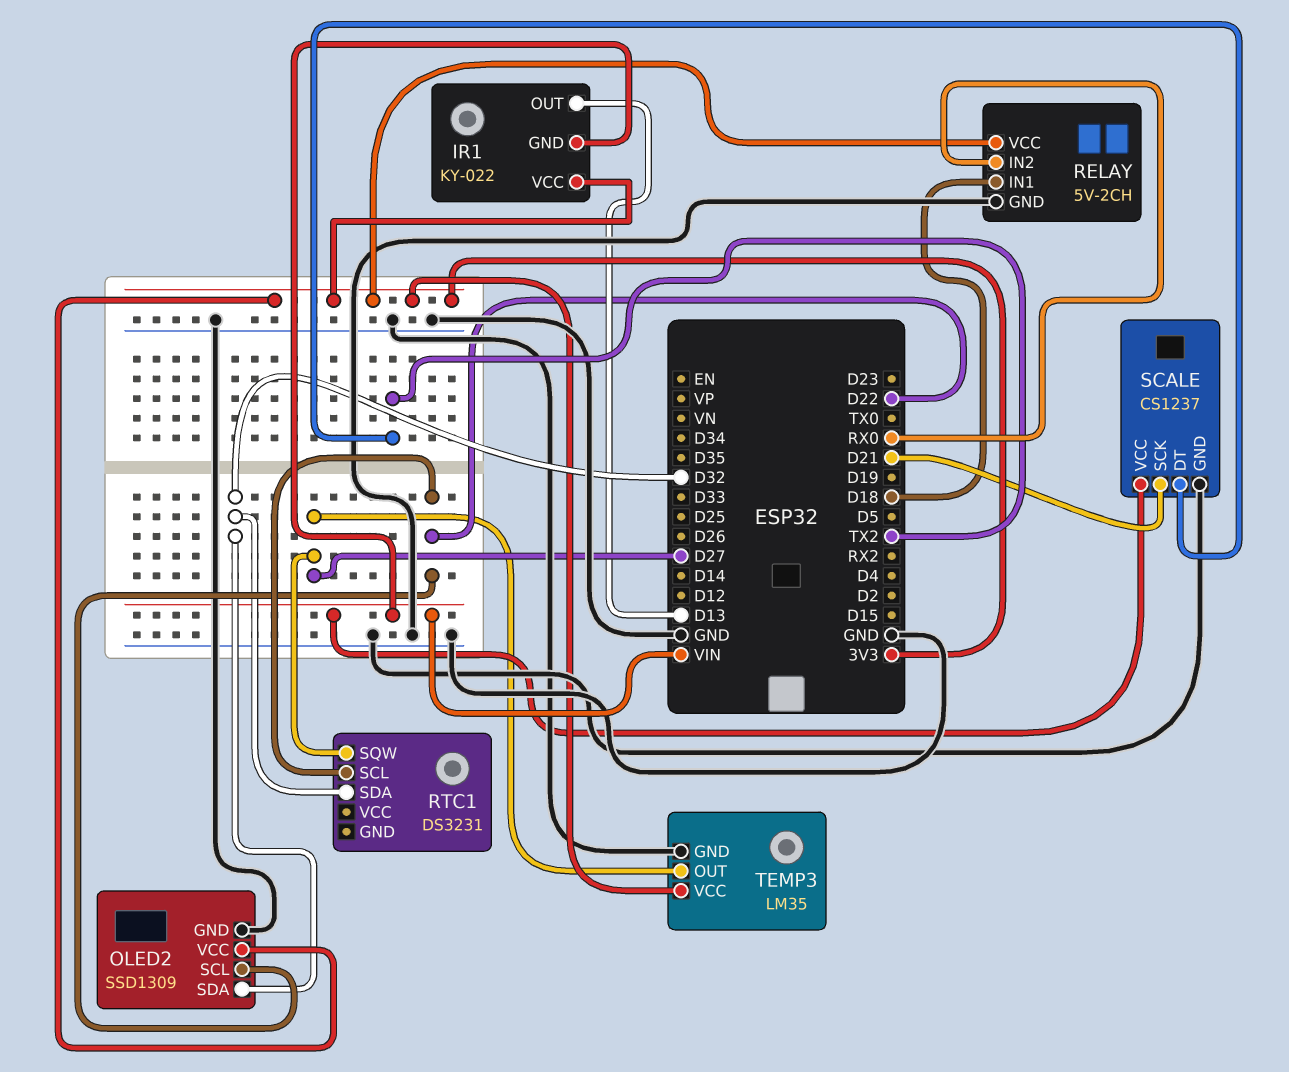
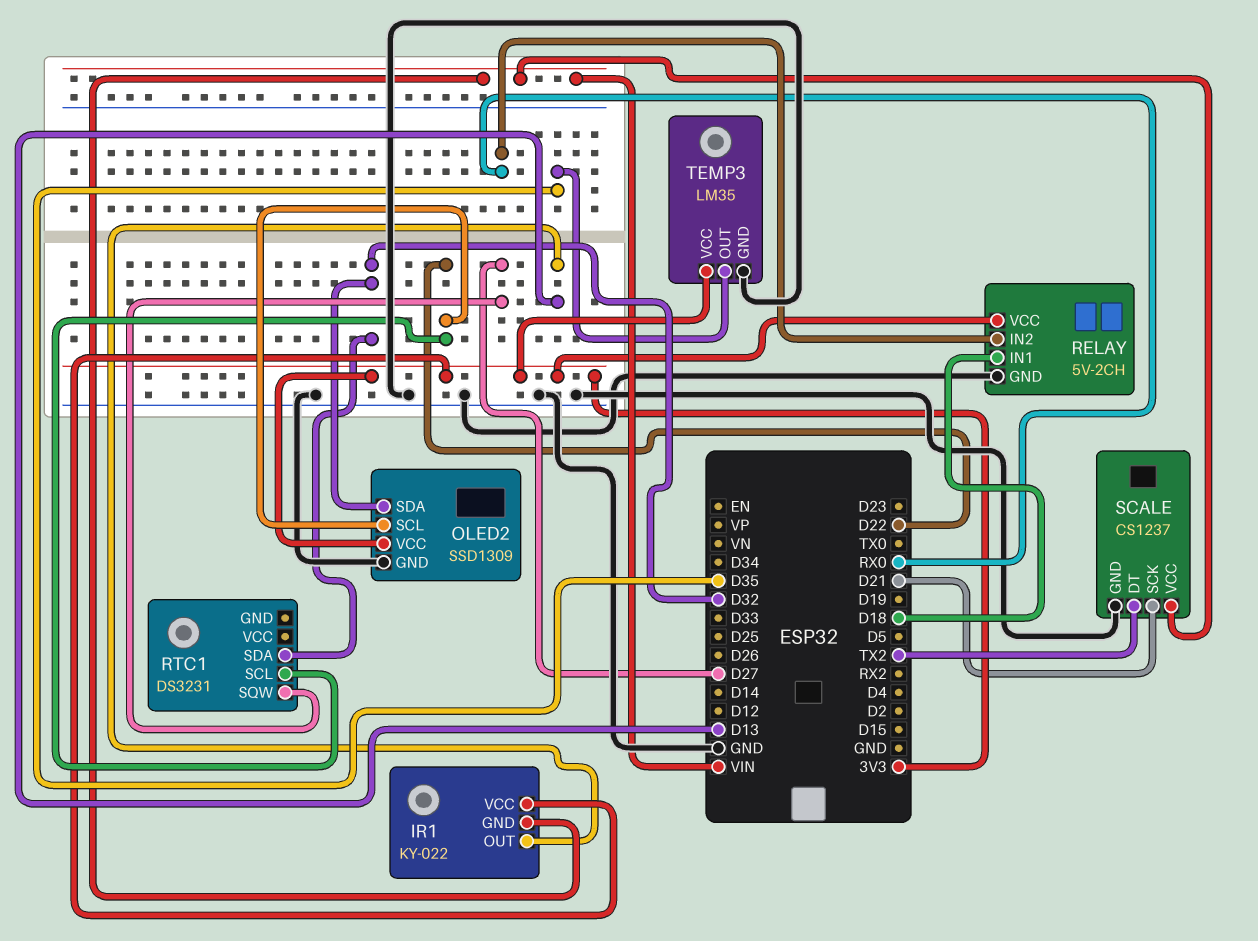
TEMP3 pin OUT: D27 -> D35

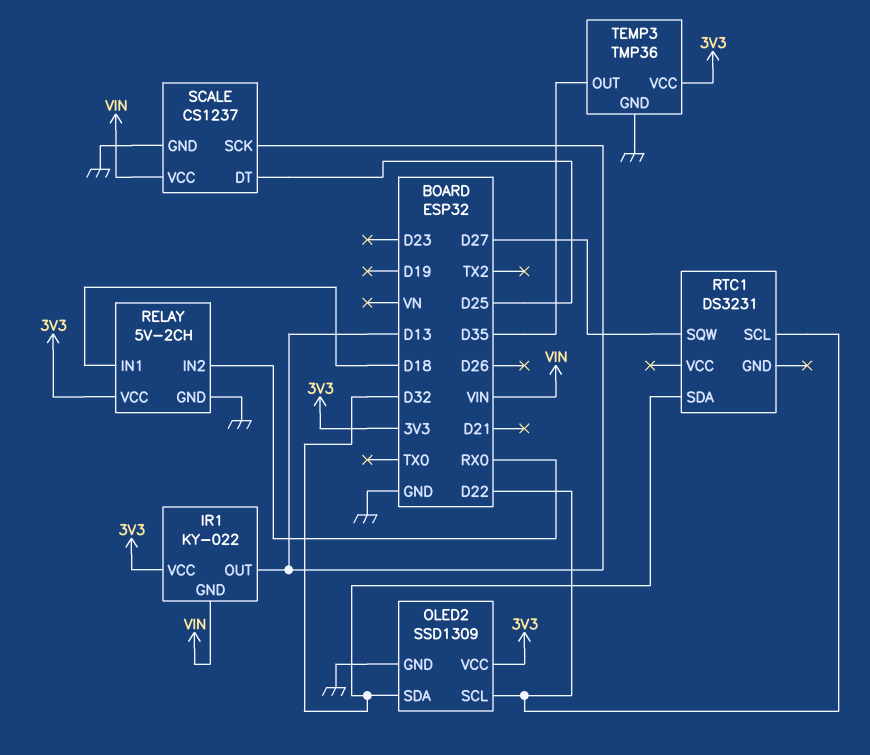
SCALE pin DT: TX2 -> D25
SCALE pin SCK: D21 -> D13
TEMP3: LM35 -> TMP36

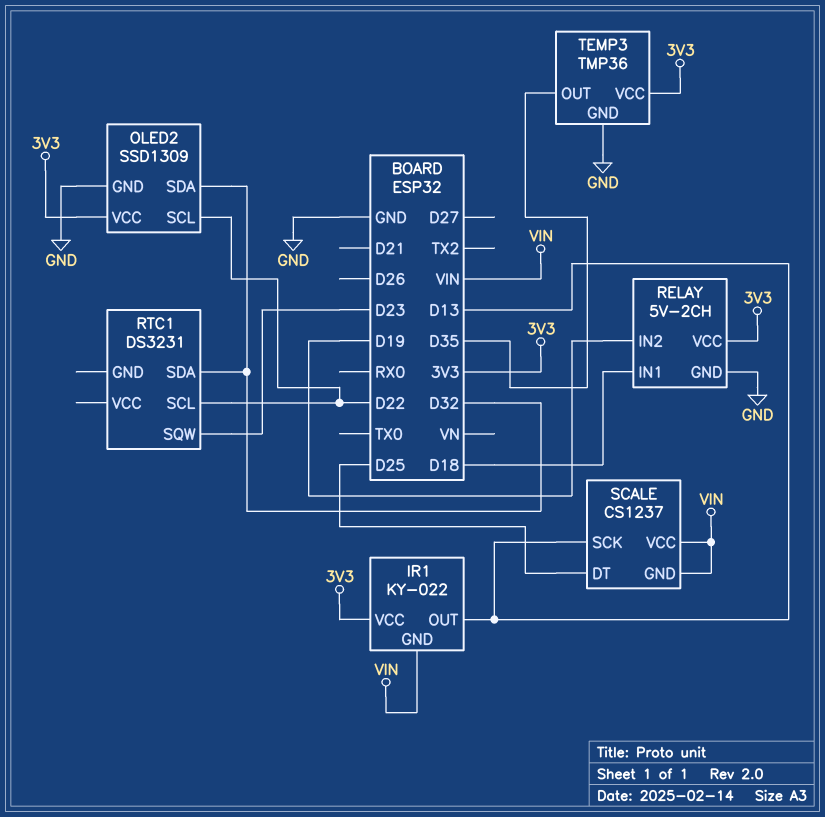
RELAY pin IN2: RX0 -> D19
RTC1 pin SQW: D27 -> D23
SCALE pin GND: GND -> VIN

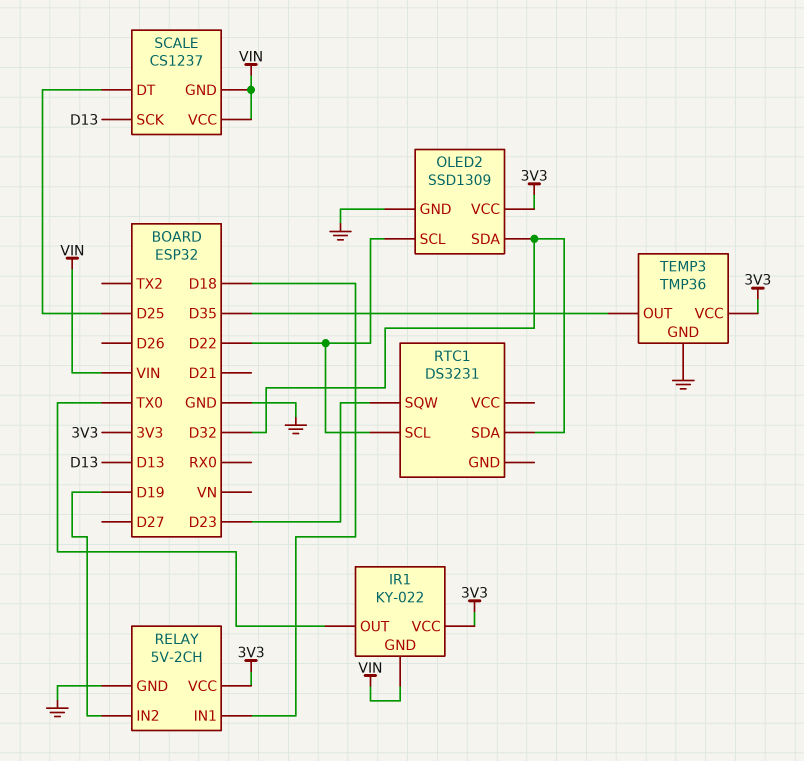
IR1 pin OUT: D13 -> TX0

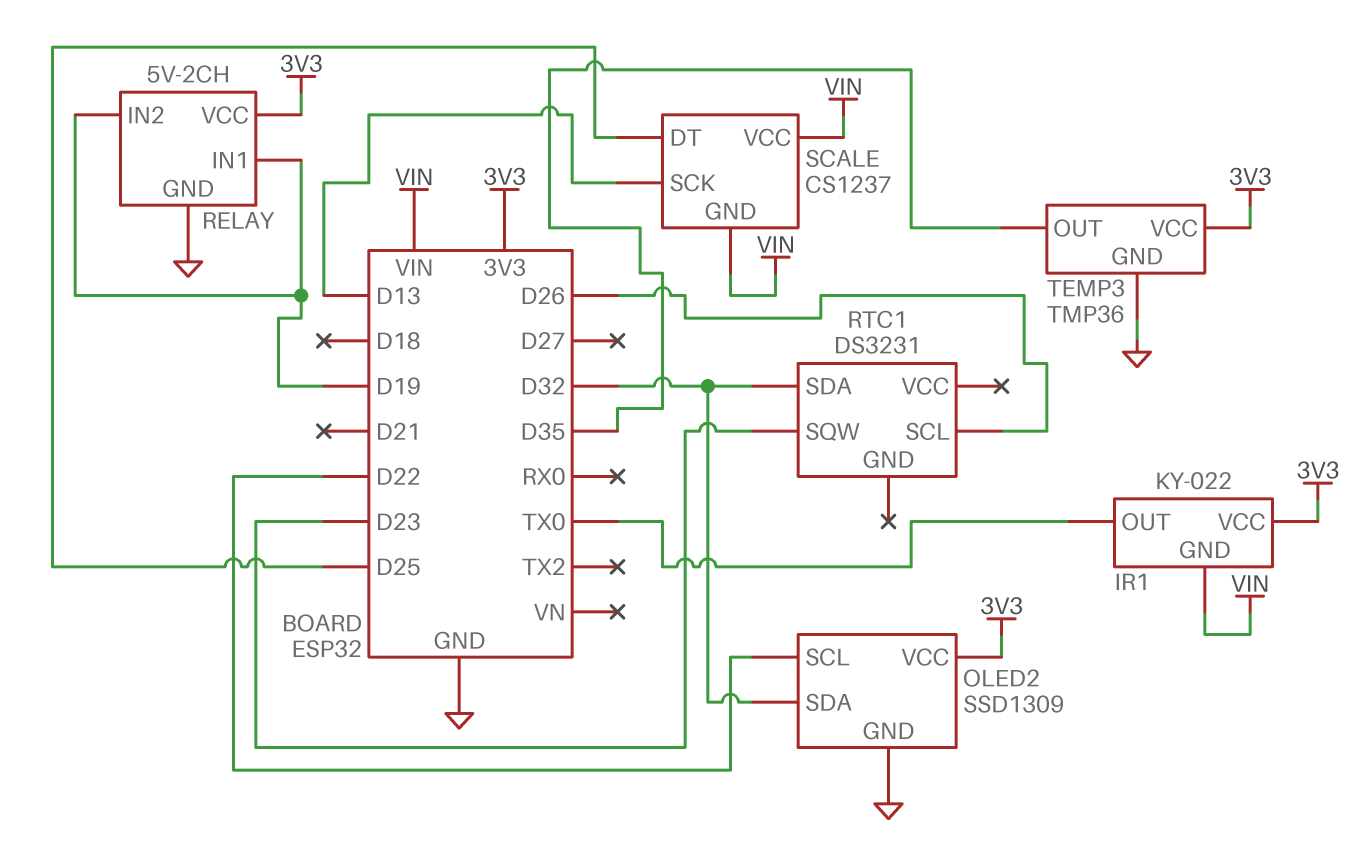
RELAY pin IN1: D18 -> D19
RTC1 pin SCL: D22 -> D26

